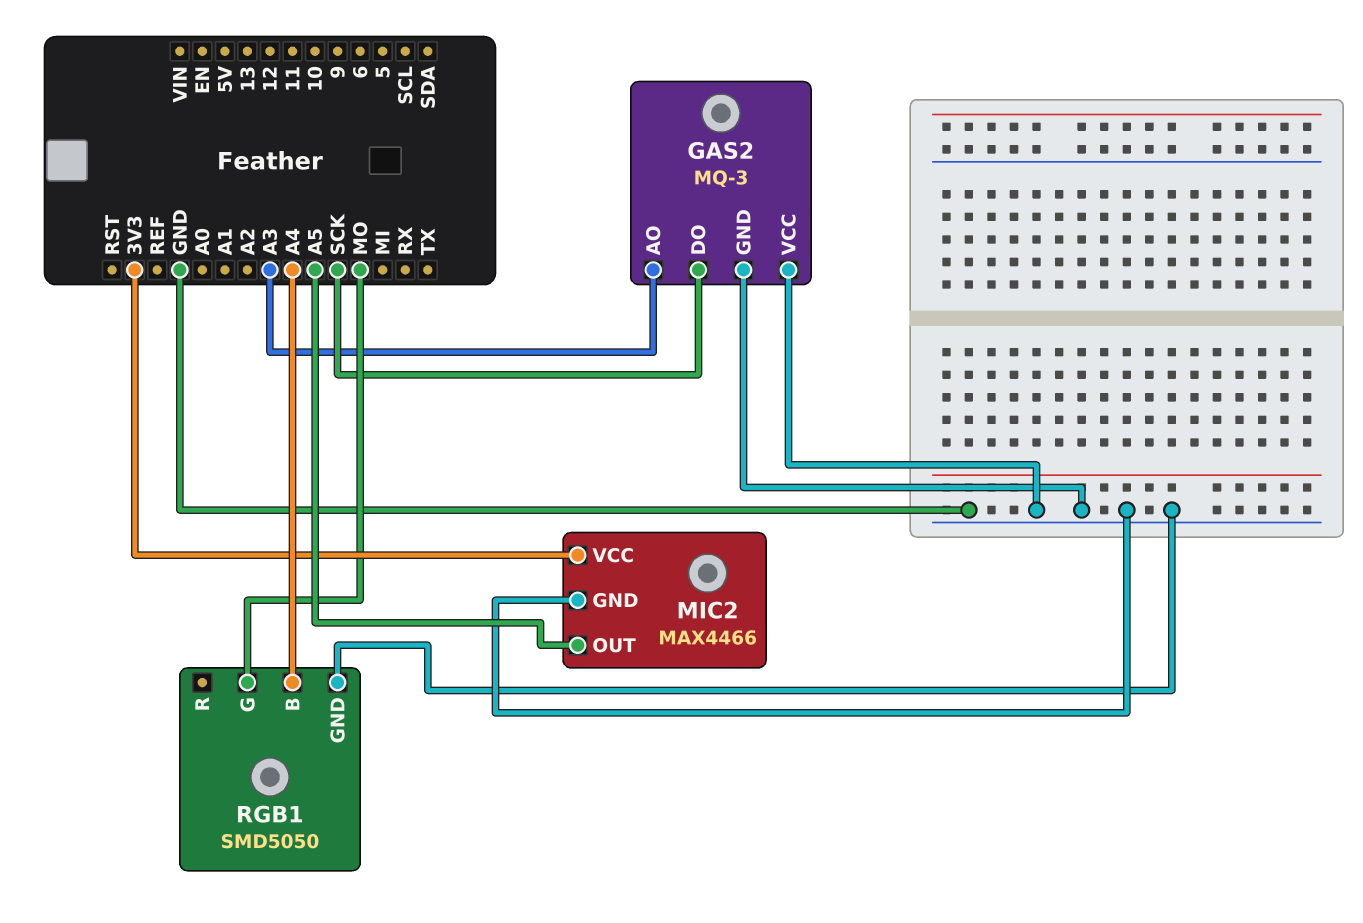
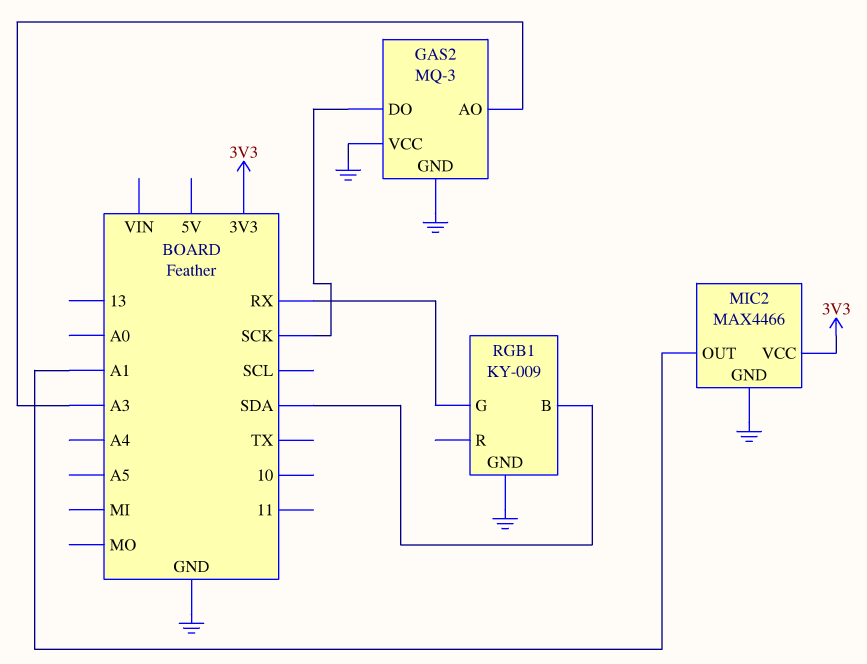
MIC2 pin OUT: A5 -> A1
RGB1: SMD5050 -> KY-009
RGB1 pin B: A4 -> SDA
RGB1 pin G: MO -> RX

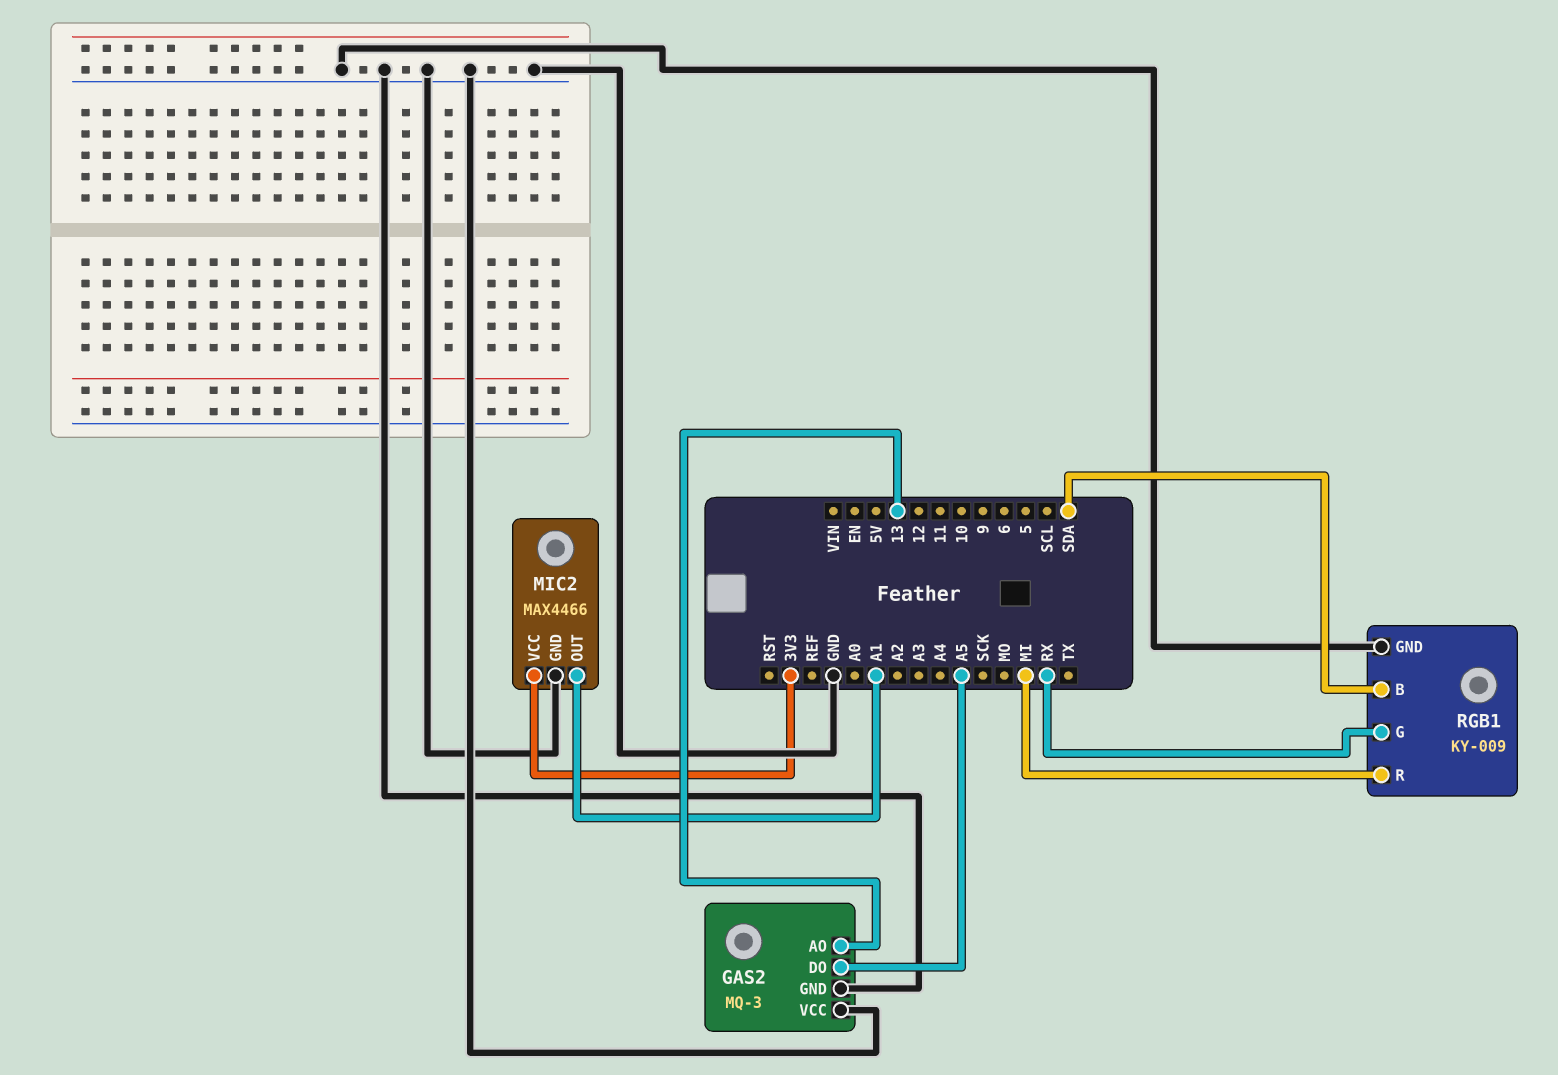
GAS2 pin AO: A3 -> 13
GAS2 pin DO: SCK -> A5
RGB1 pin R: none -> MI

